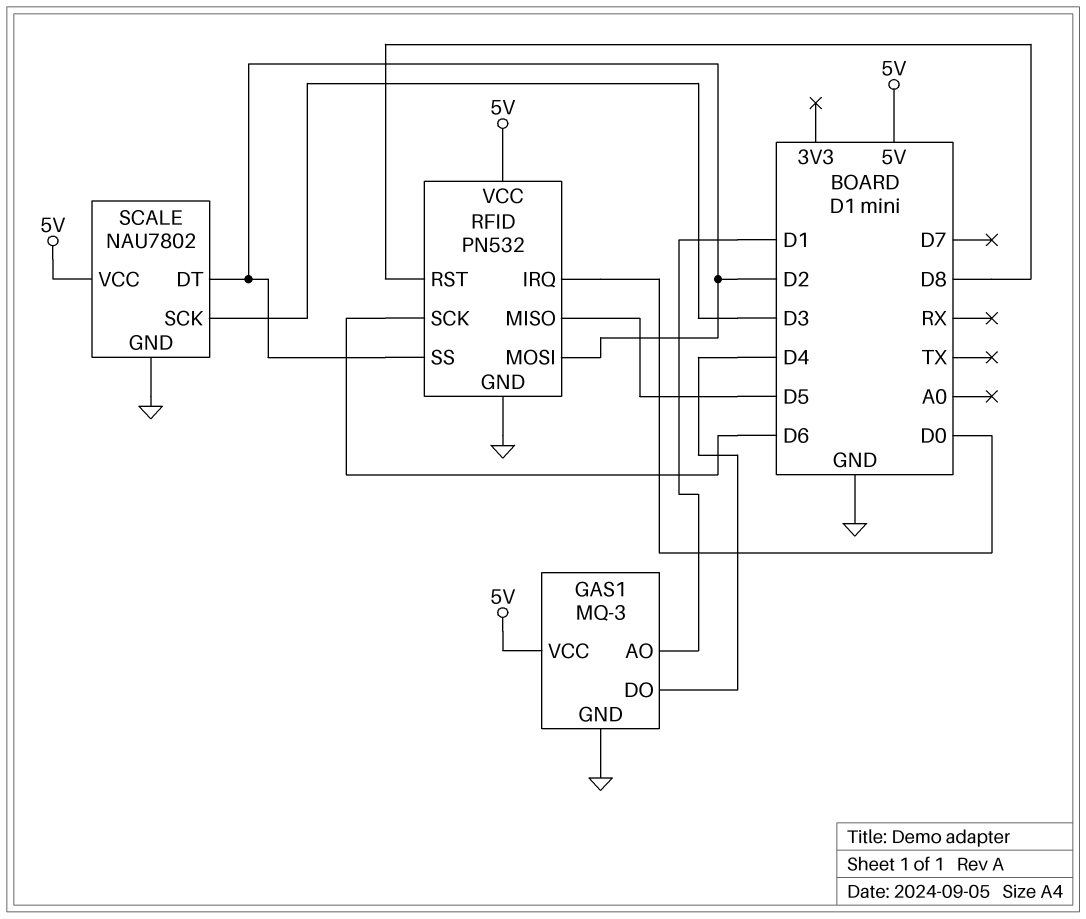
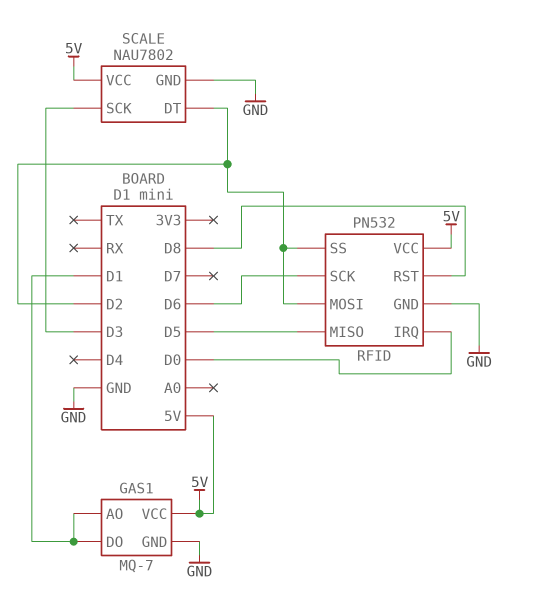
GAS1: MQ-3 -> MQ-7
GAS1 pin DO: D4 -> D1

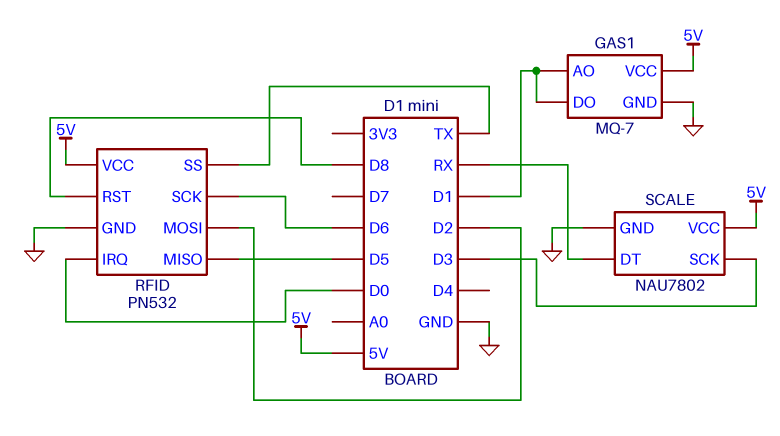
RFID pin SS: D2 -> TX
SCALE pin DT: D2 -> RX

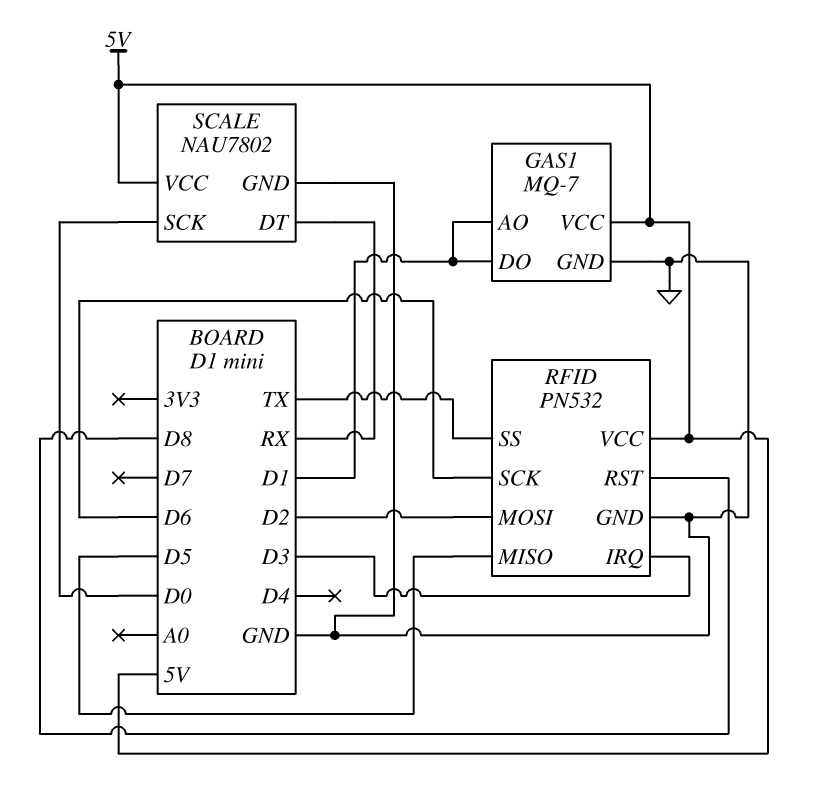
RFID pin IRQ: D0 -> D3
SCALE pin SCK: D3 -> D0

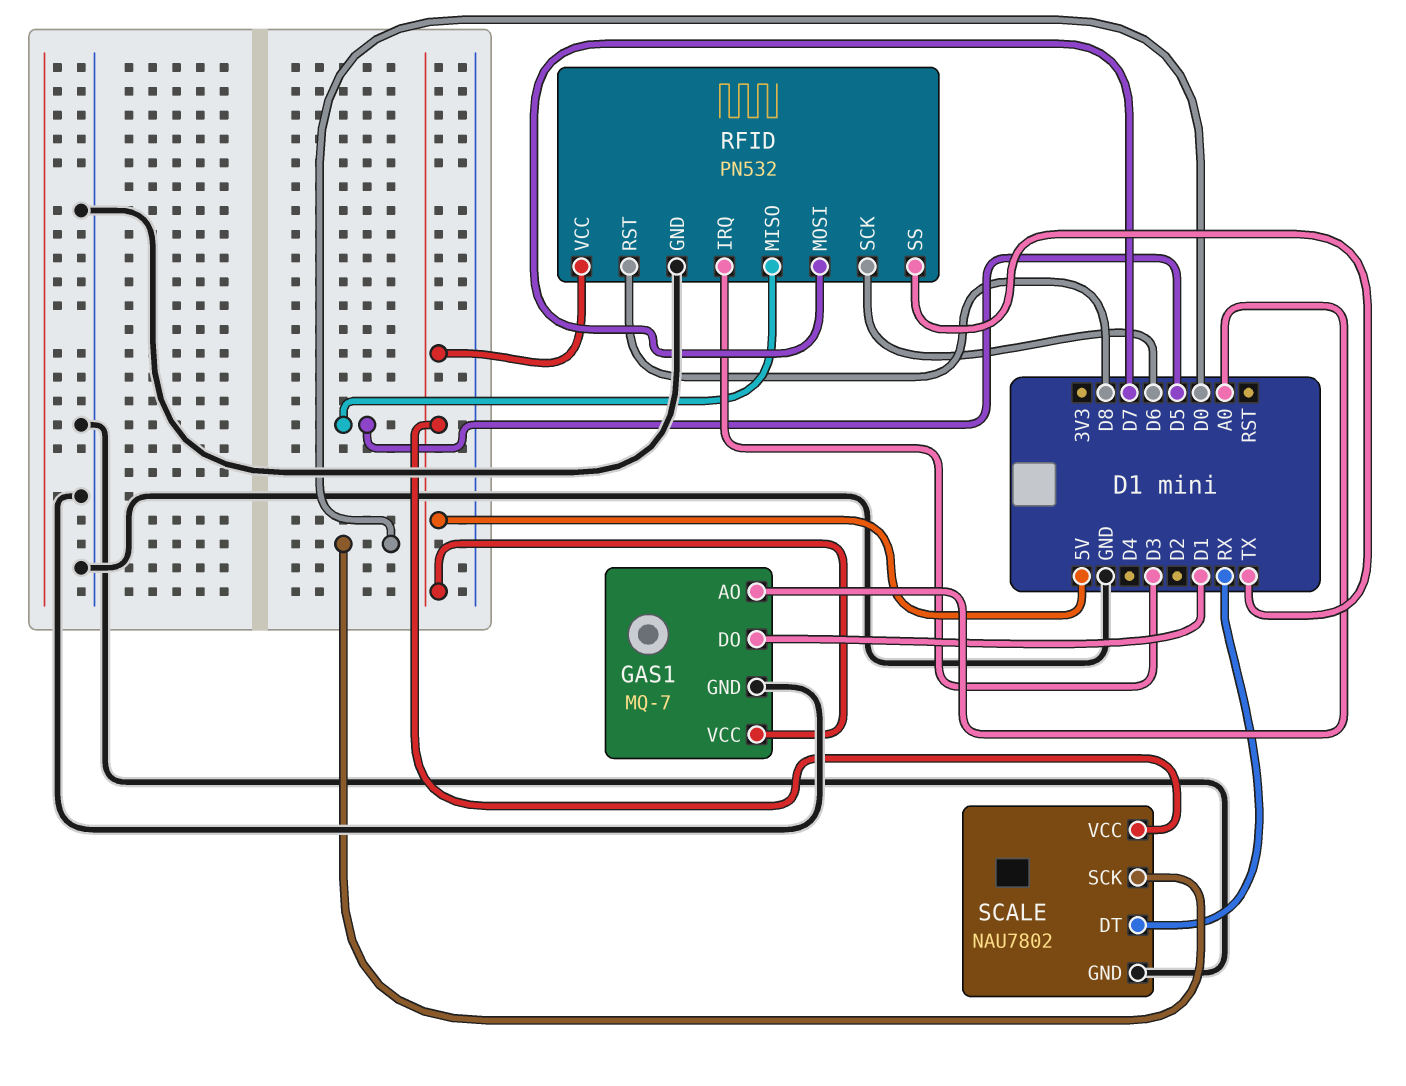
GAS1 pin AO: D1 -> A0
RFID pin MOSI: D2 -> D7

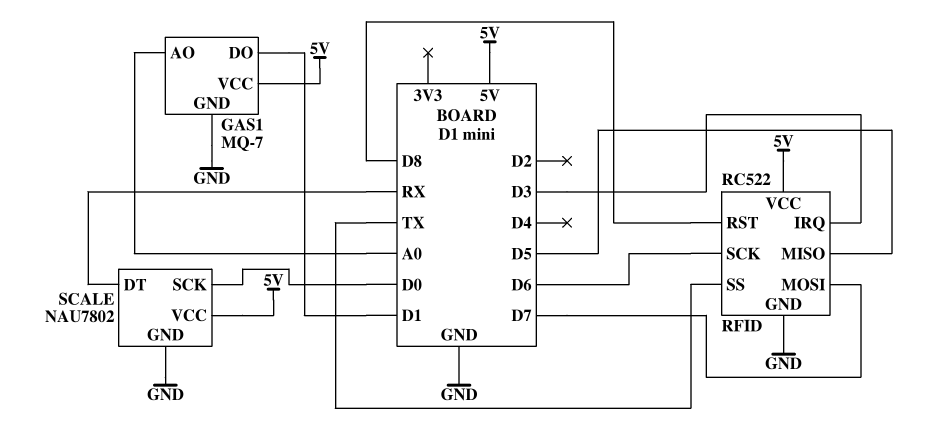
RFID: PN532 -> RC522

